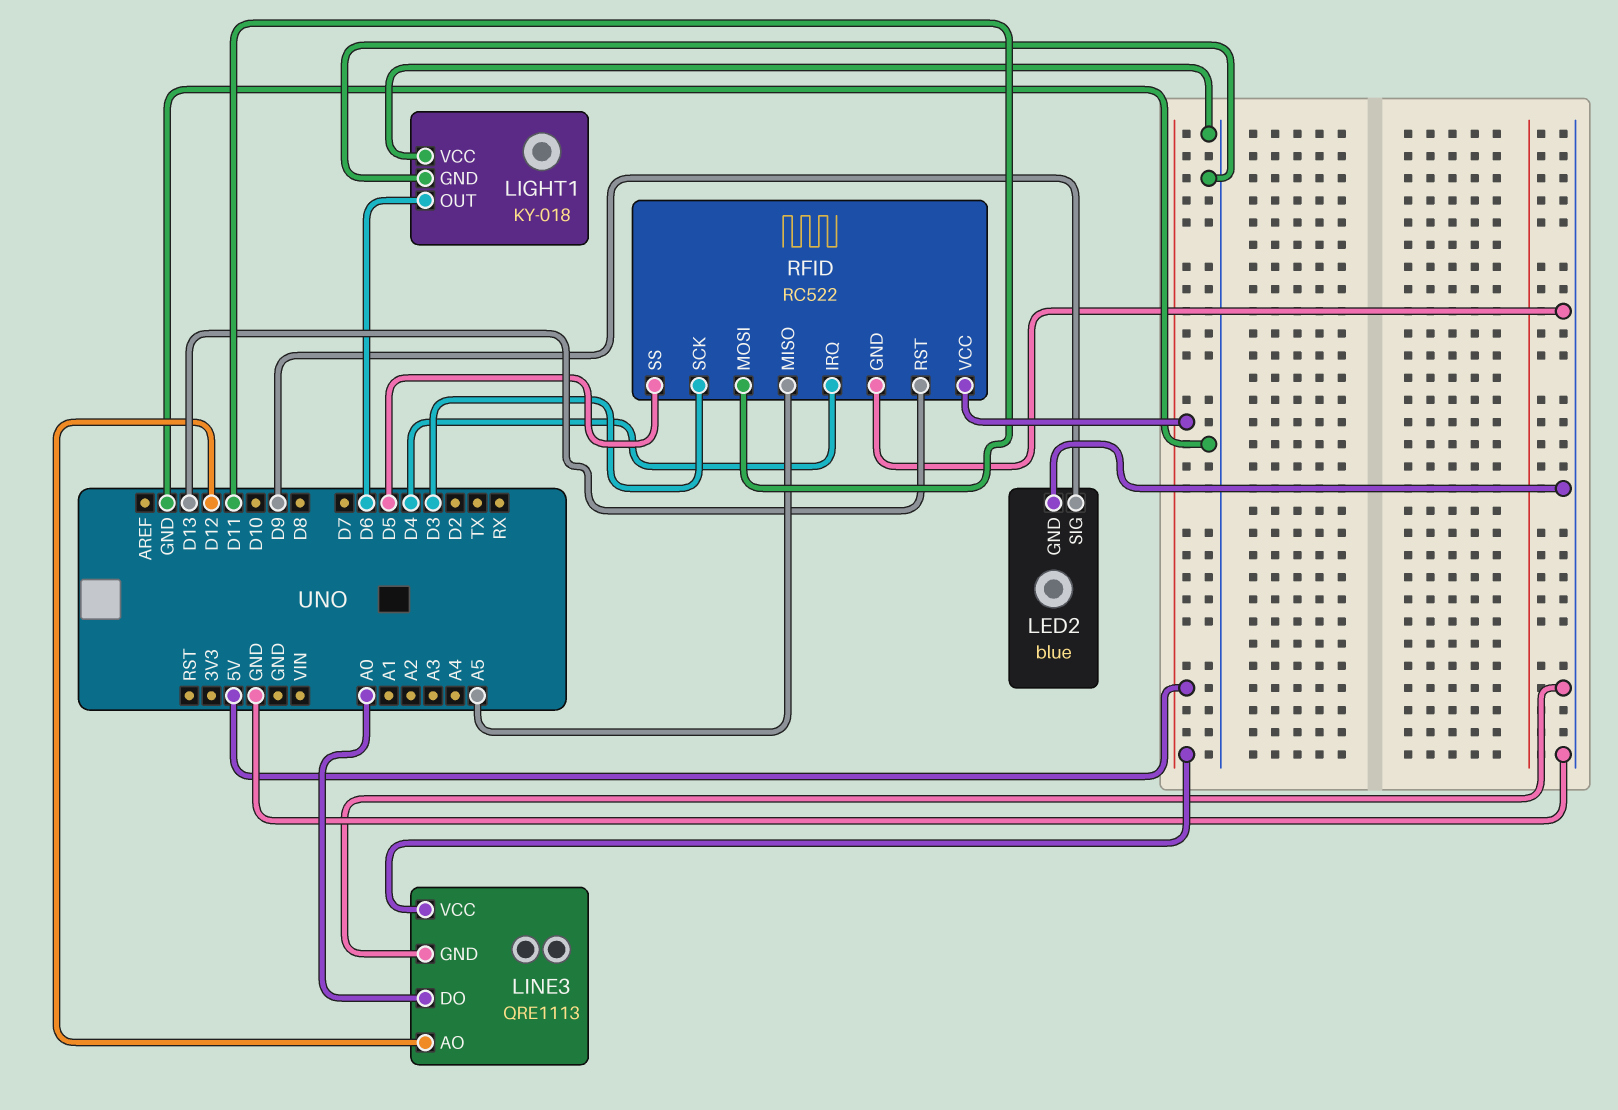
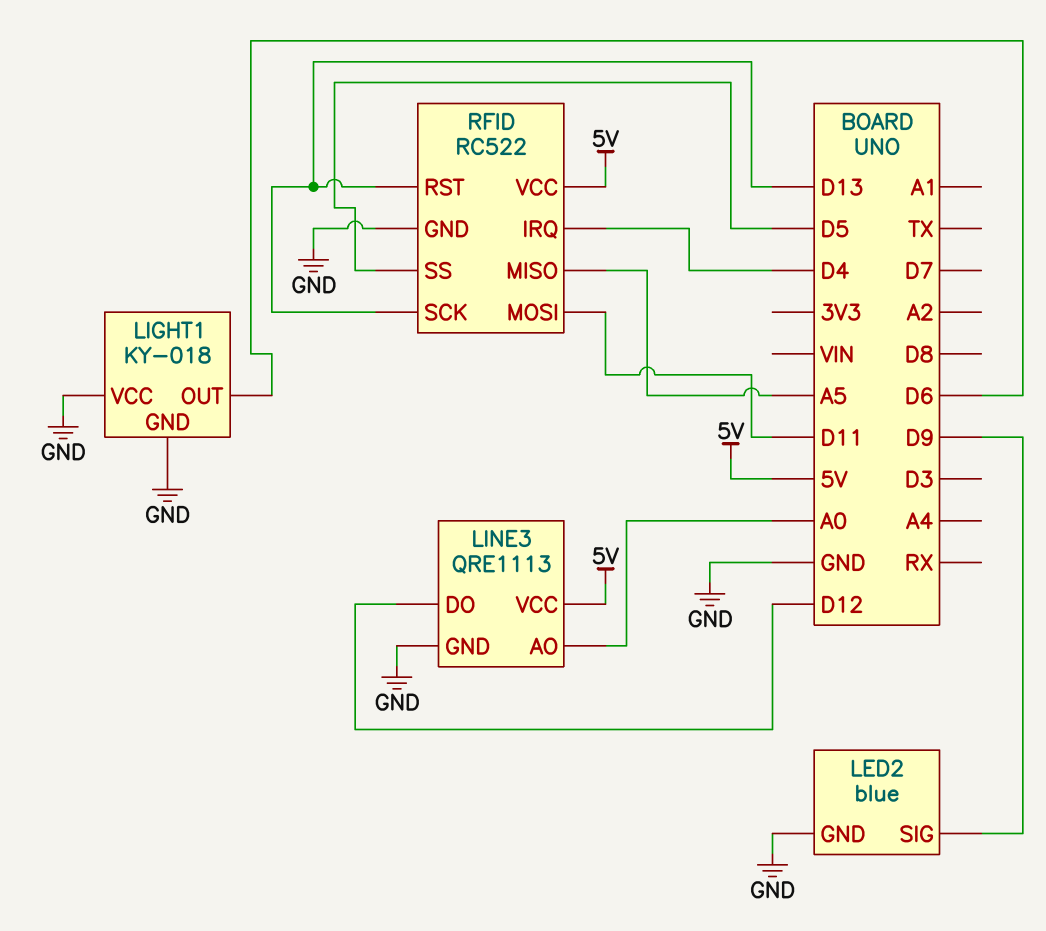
LINE3 pin AO: D12 -> A0
LINE3 pin DO: A0 -> D12
RFID pin SCK: D3 -> D13

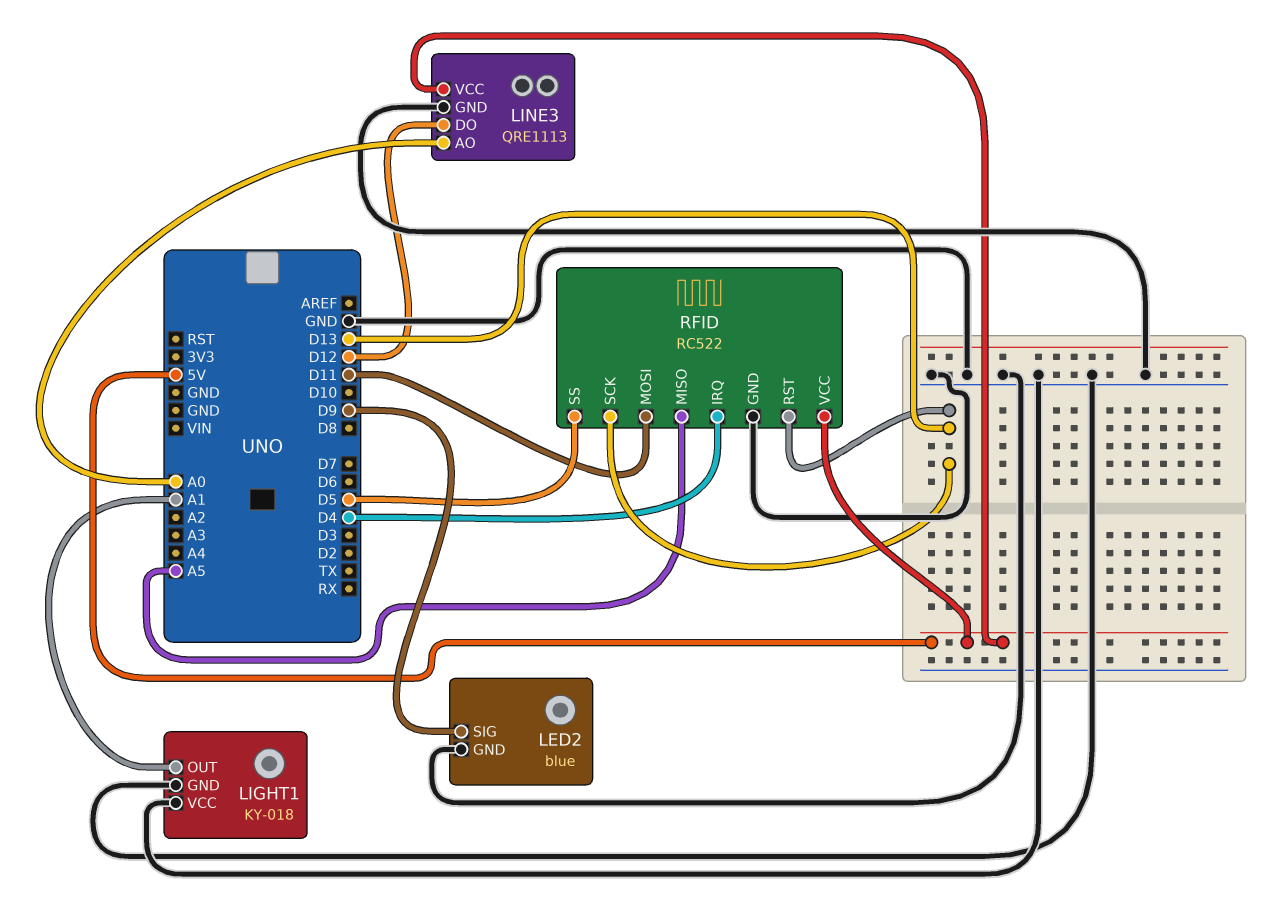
LIGHT1 pin OUT: D6 -> A1

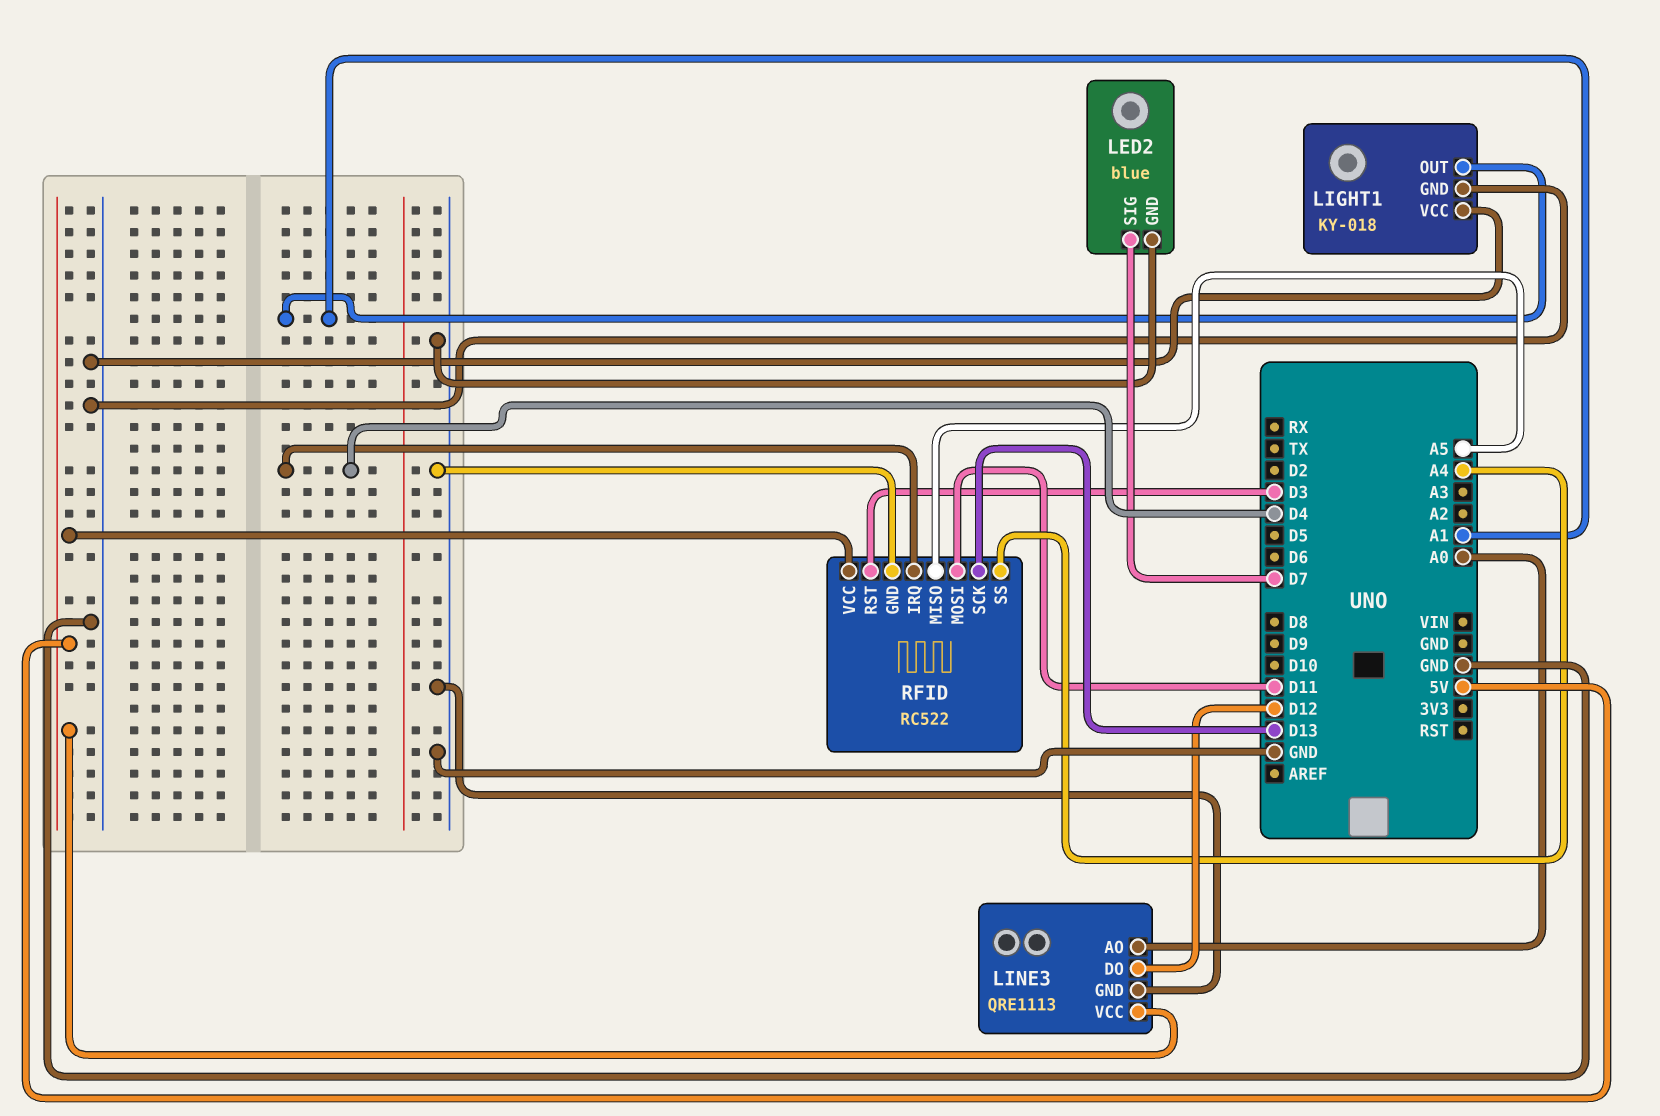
LED2 pin SIG: D9 -> D7
RFID pin RST: D13 -> D3
RFID pin SS: D5 -> A4

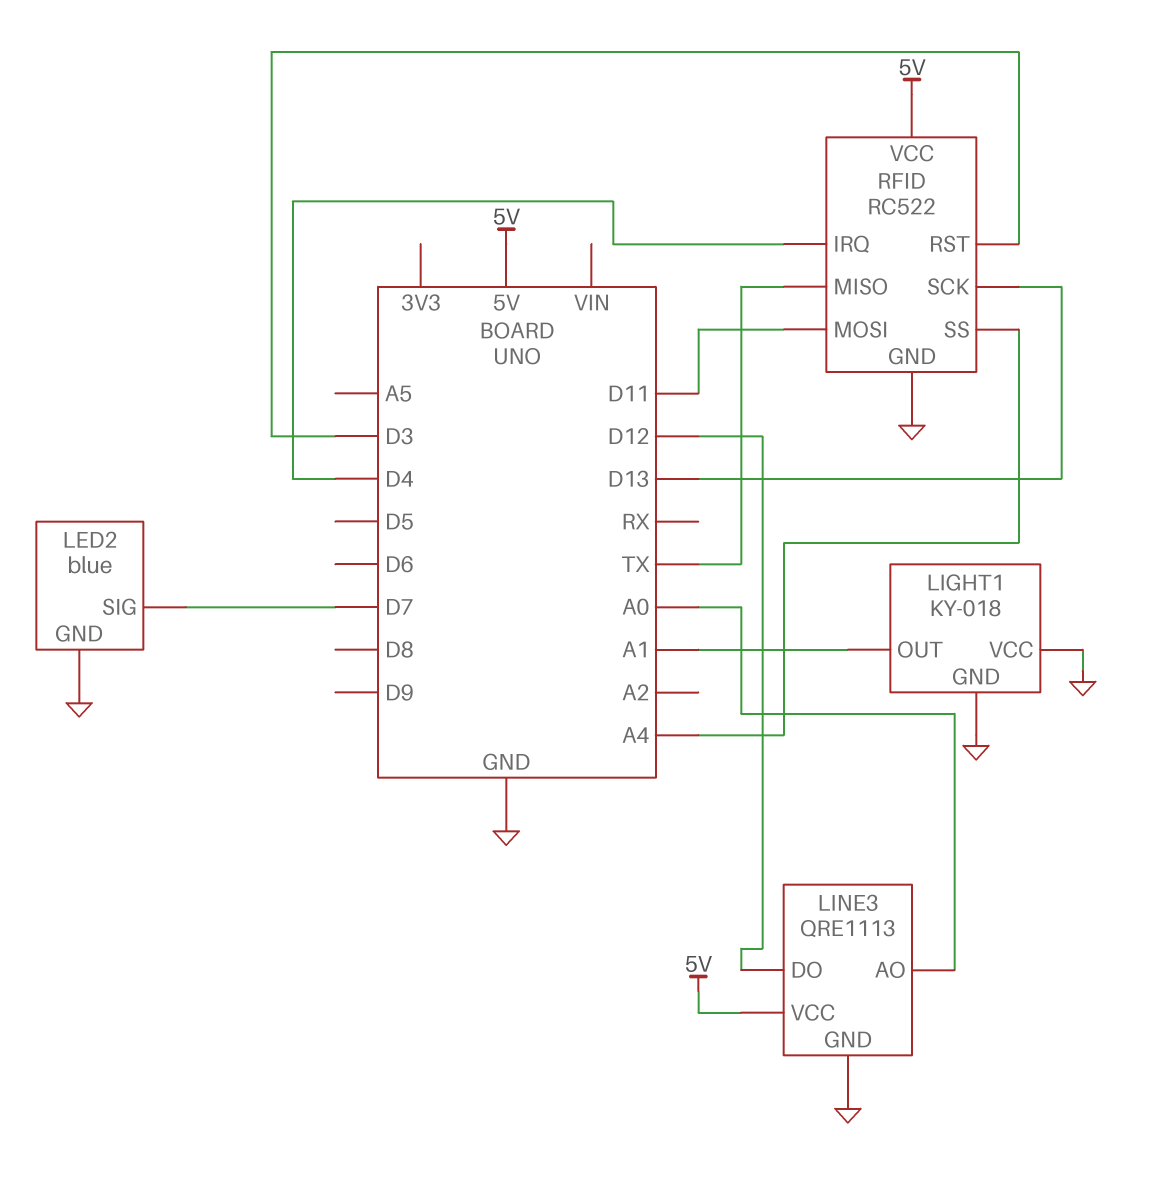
RFID pin MISO: A5 -> TX

